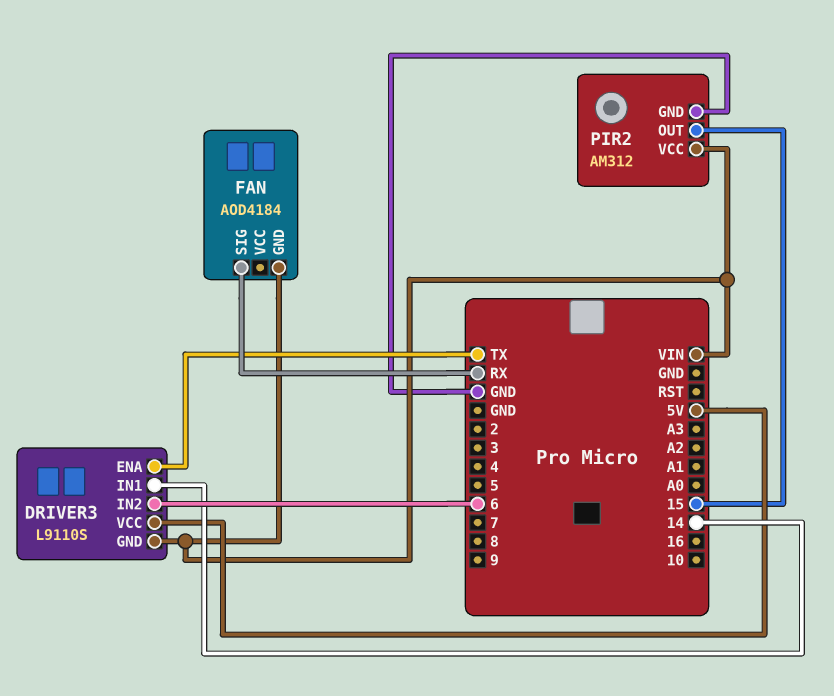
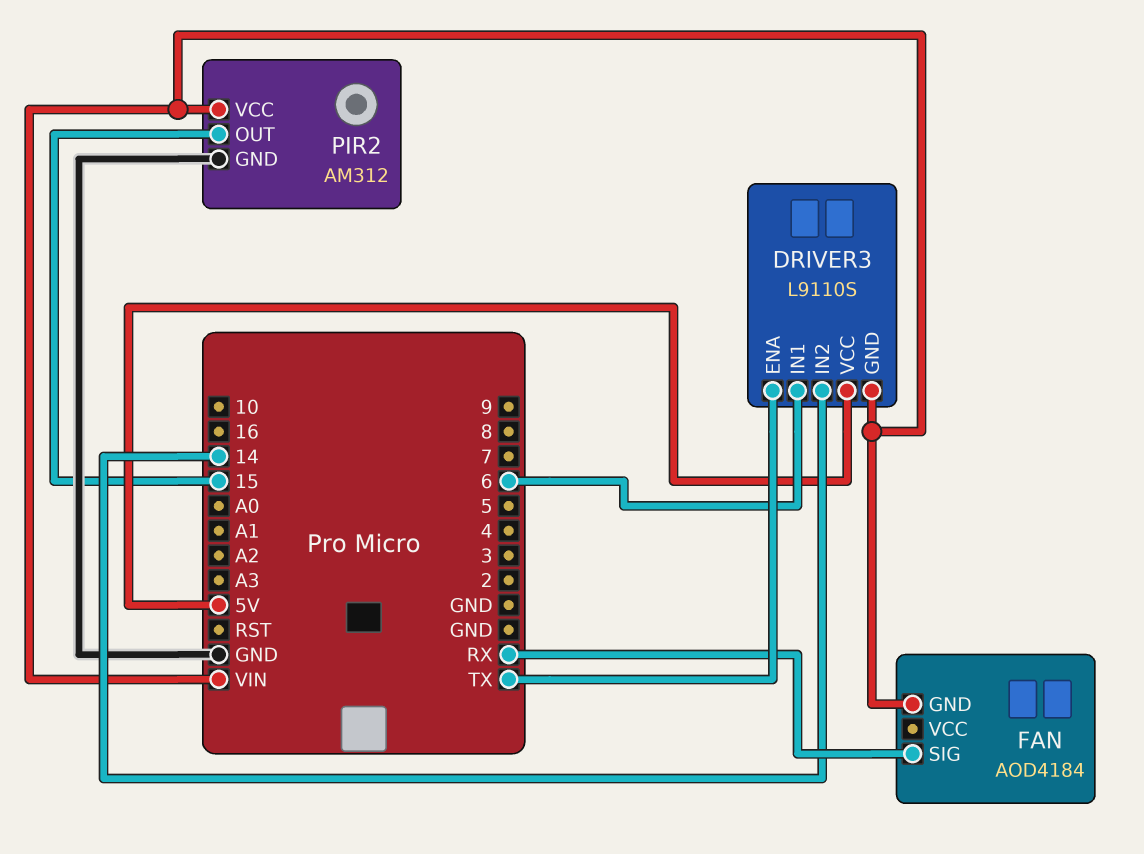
DRIVER3 pin IN1: 14 -> 6
DRIVER3 pin IN2: 6 -> 14

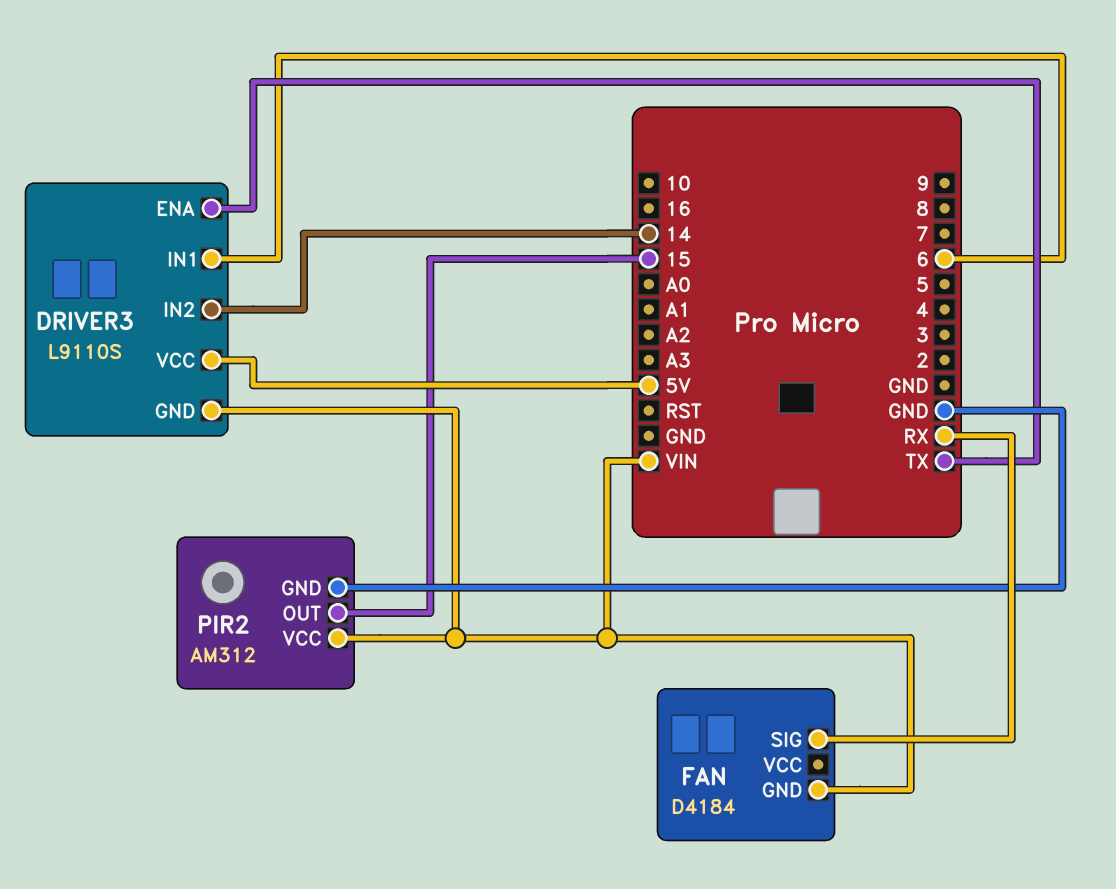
FAN: AOD4184 -> D4184

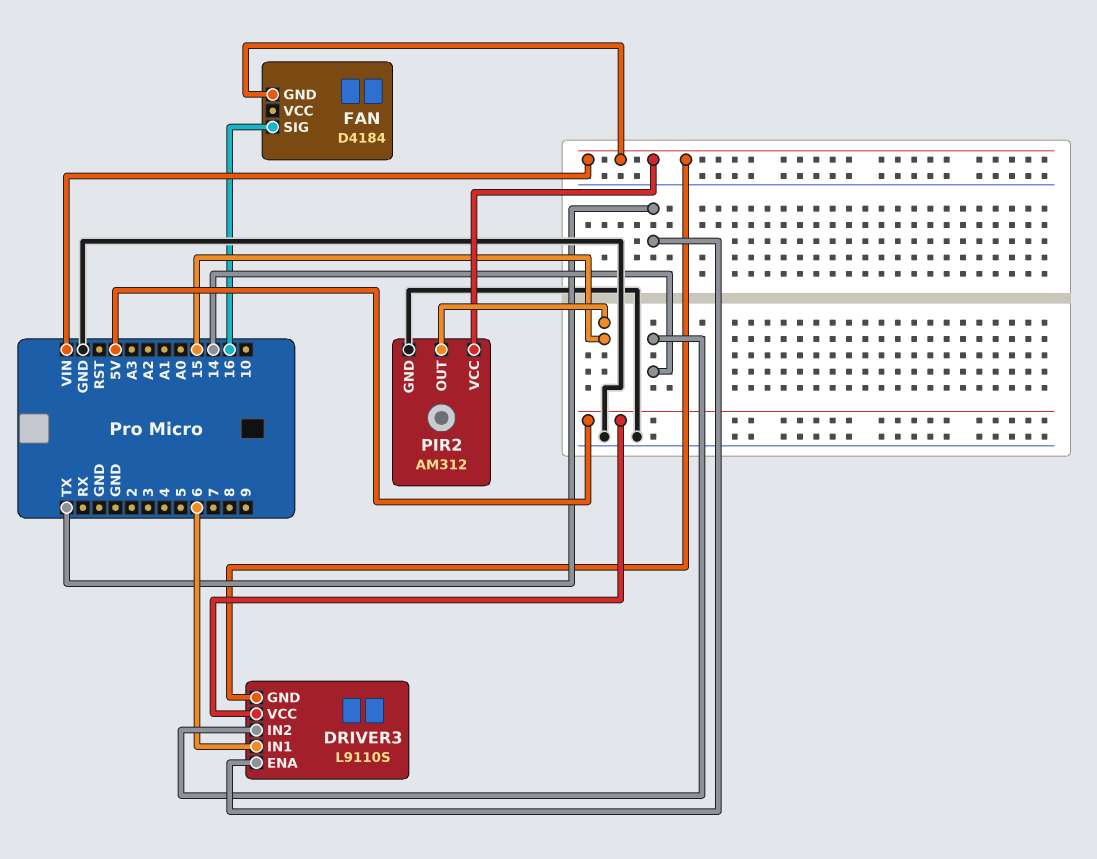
FAN pin SIG: RX -> 16

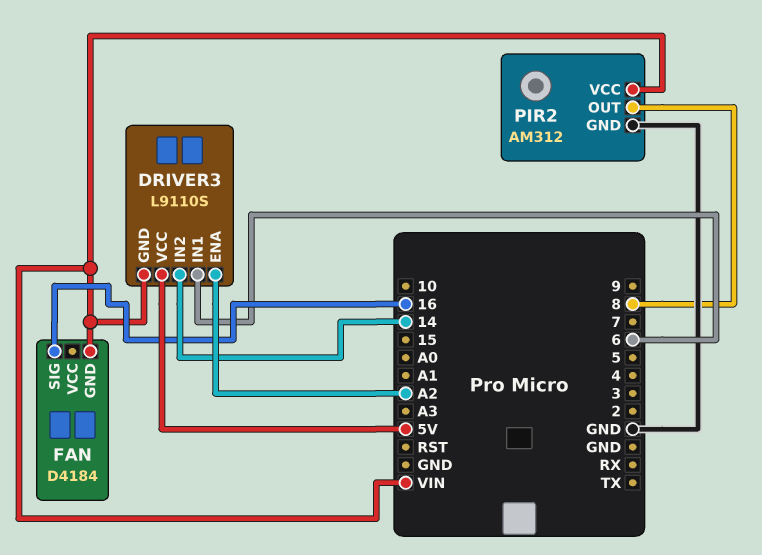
DRIVER3 pin ENA: TX -> A2
PIR2 pin OUT: 15 -> 8

